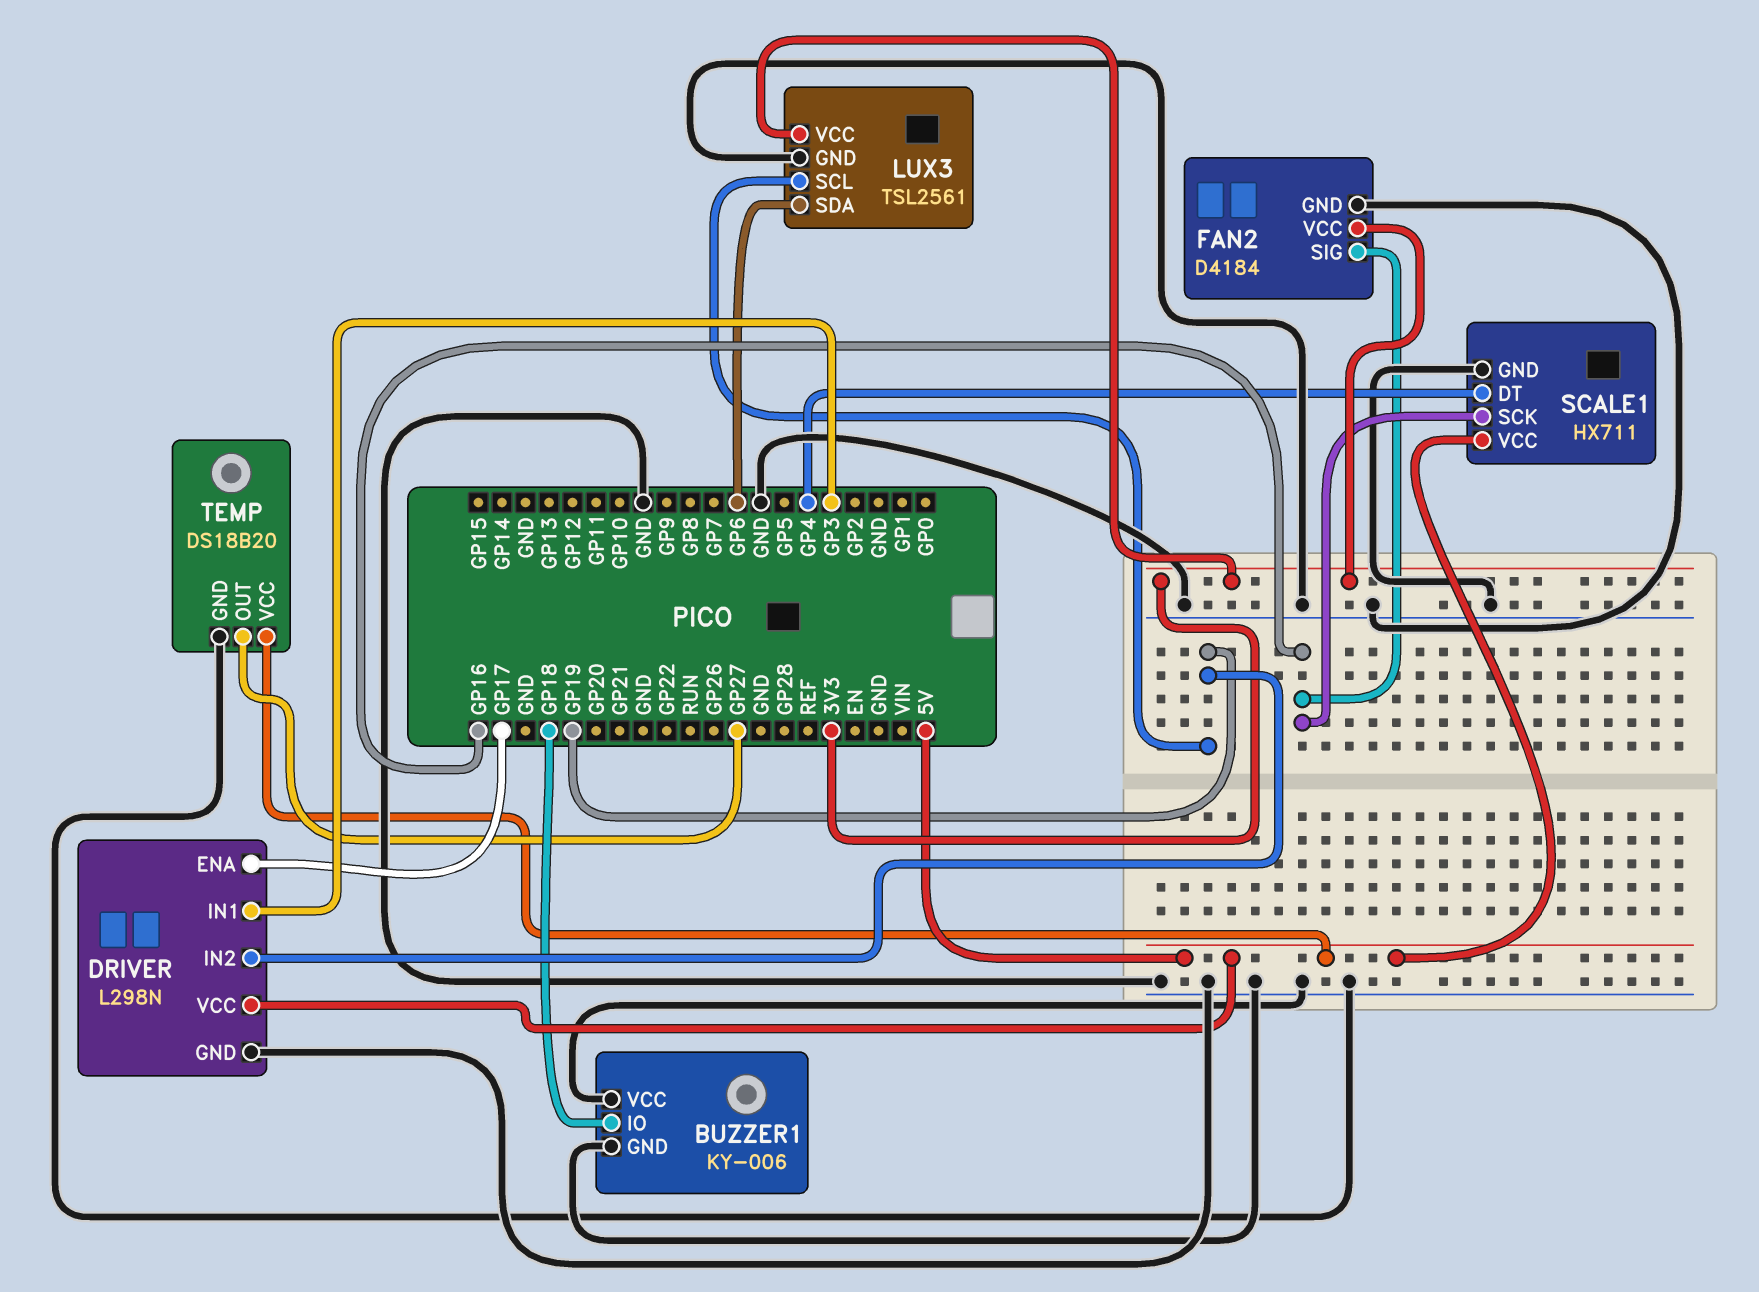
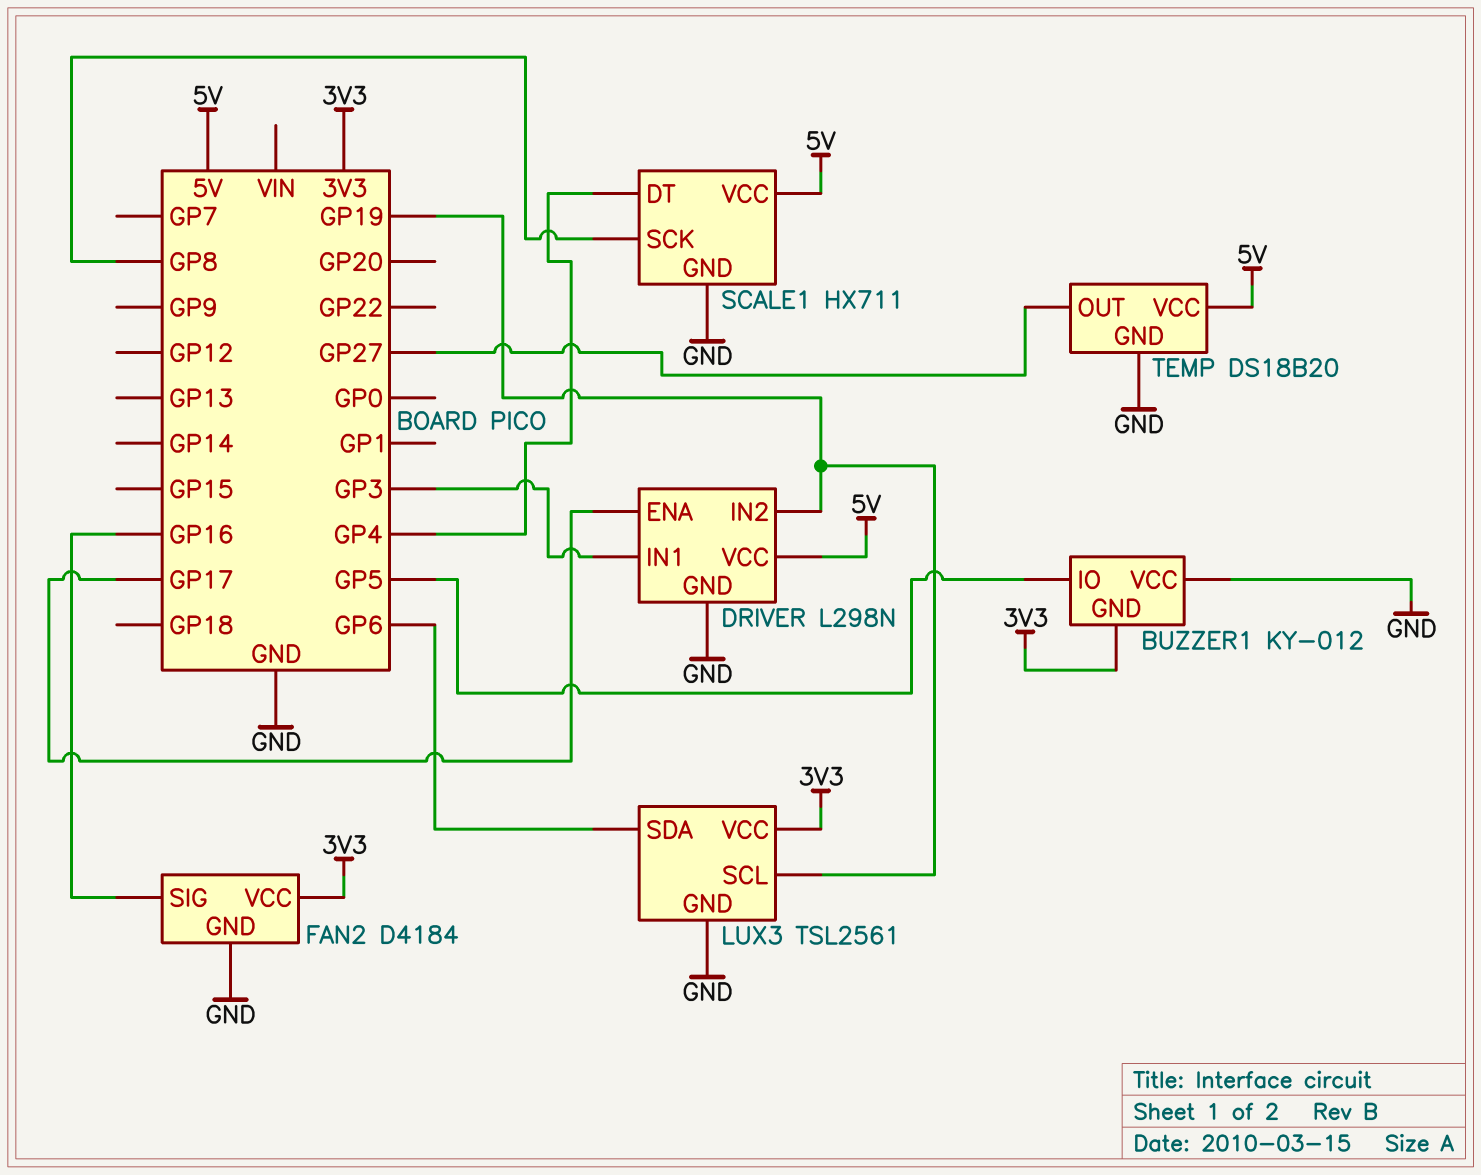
BUZZER1: KY-006 -> KY-012
BUZZER1 pin GND: GND -> 3V3
BUZZER1 pin IO: GP18 -> GP5
SCALE1 pin SCK: GP16 -> GP8

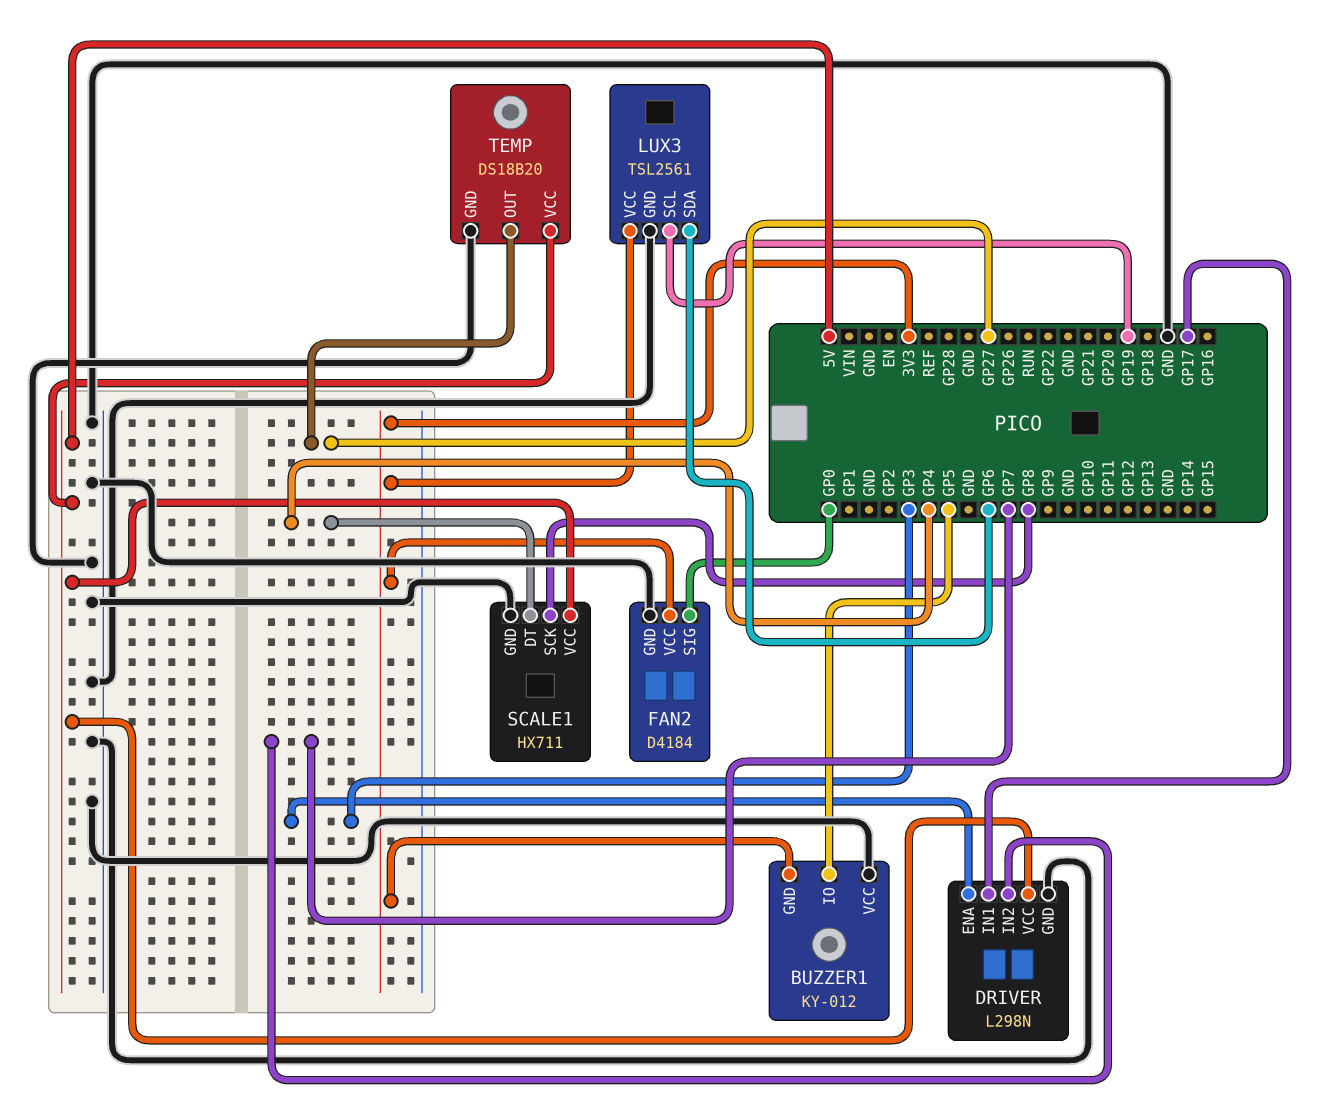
DRIVER pin ENA: GP17 -> GP3
DRIVER pin IN1: GP3 -> GP17
DRIVER pin IN2: GP19 -> GP7
FAN2 pin SIG: GP16 -> GP0

